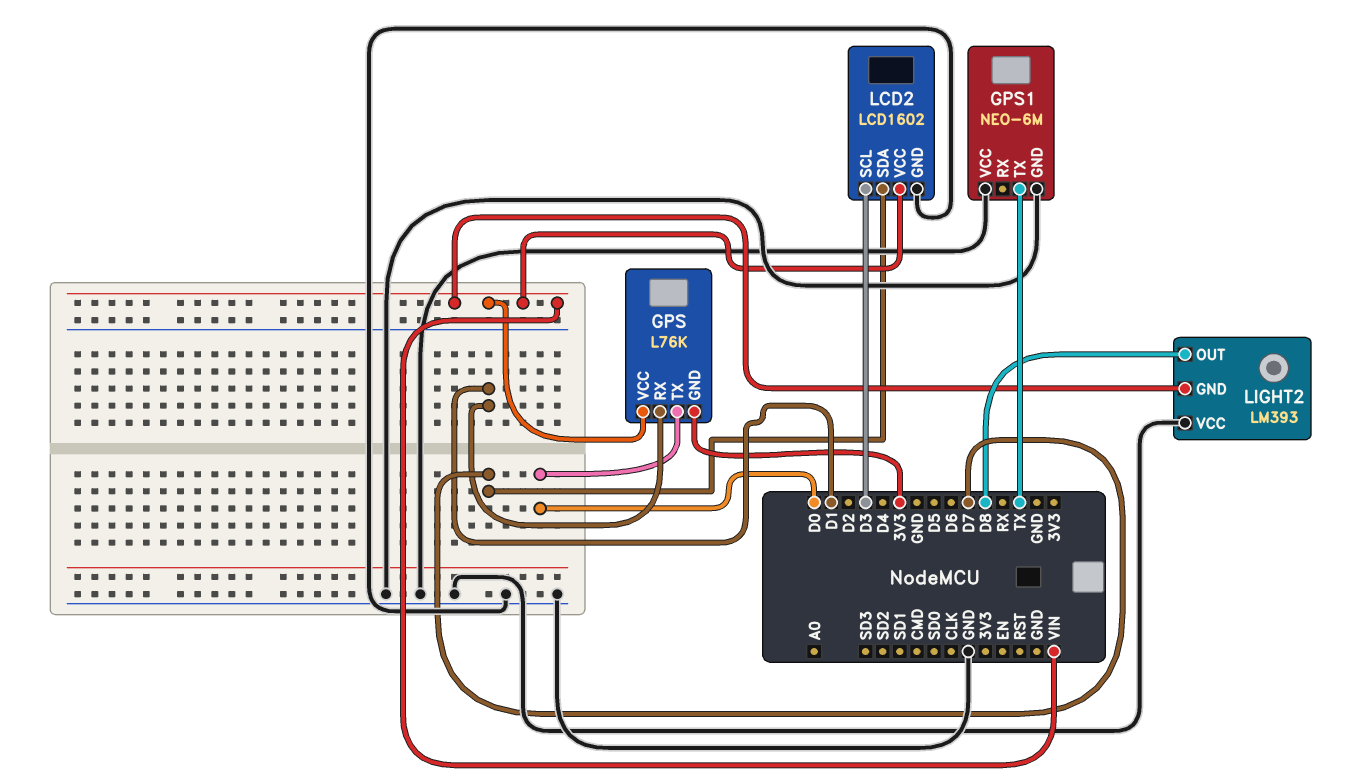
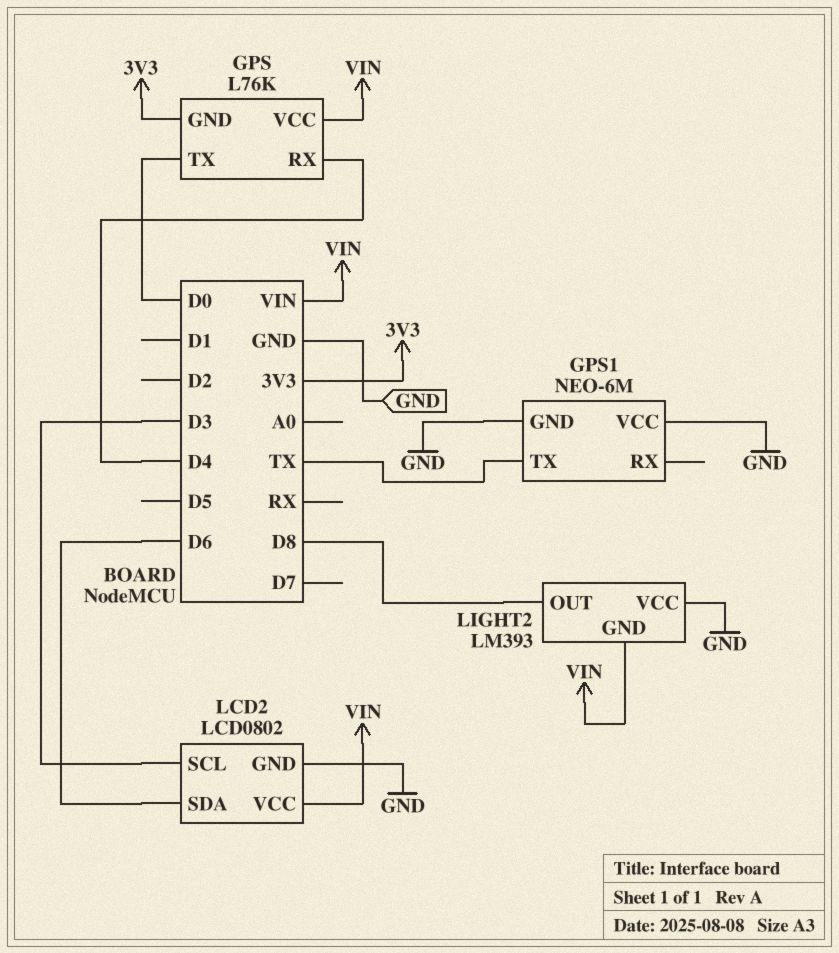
GPS pin RX: D1 -> D4
LCD2: LCD1602 -> LCD0802
LCD2 pin SDA: D7 -> D6

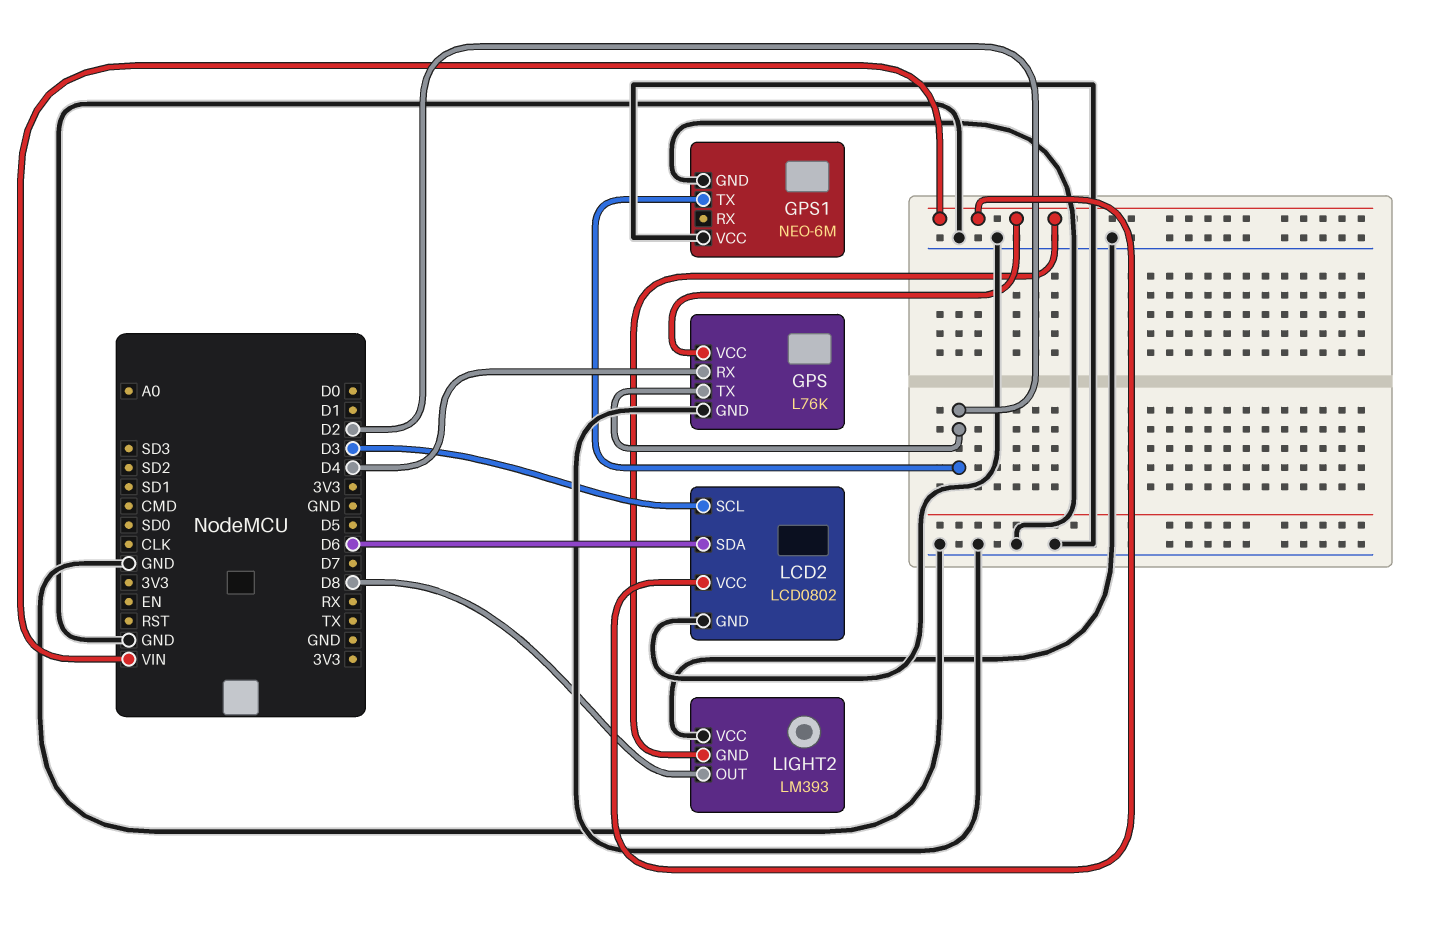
GPS pin GND: 3V3 -> GND
GPS pin TX: D0 -> D2
GPS1 pin TX: TX -> D2

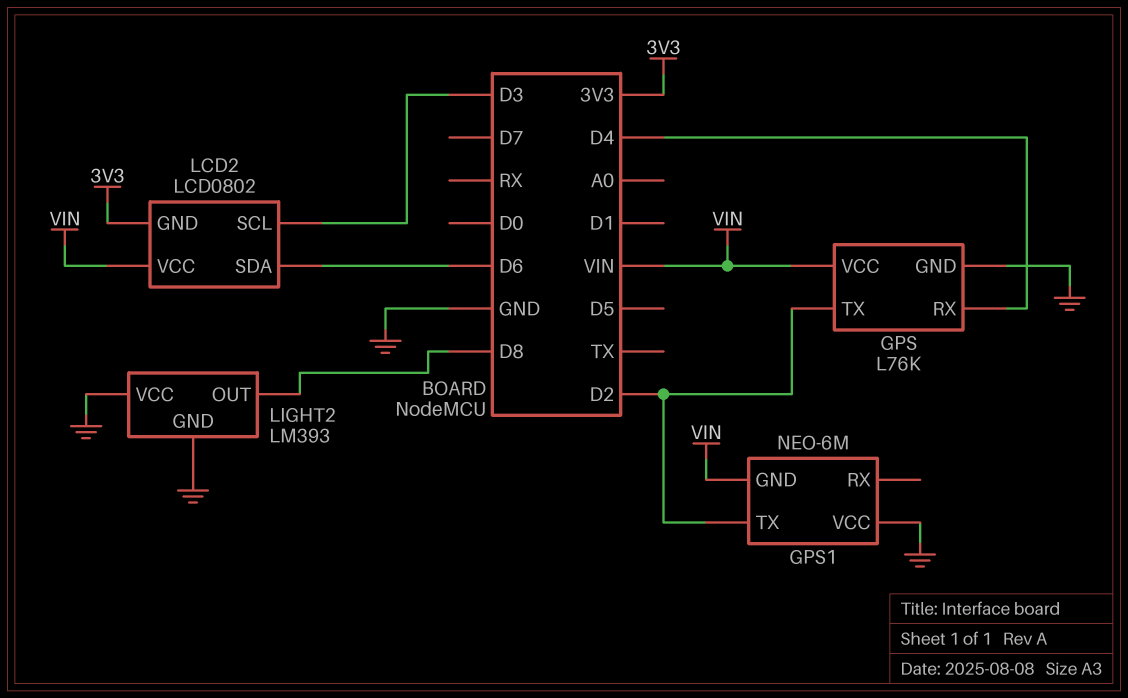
GPS1 pin GND: GND -> VIN
LCD2 pin GND: GND -> 3V3
LIGHT2 pin GND: VIN -> GND

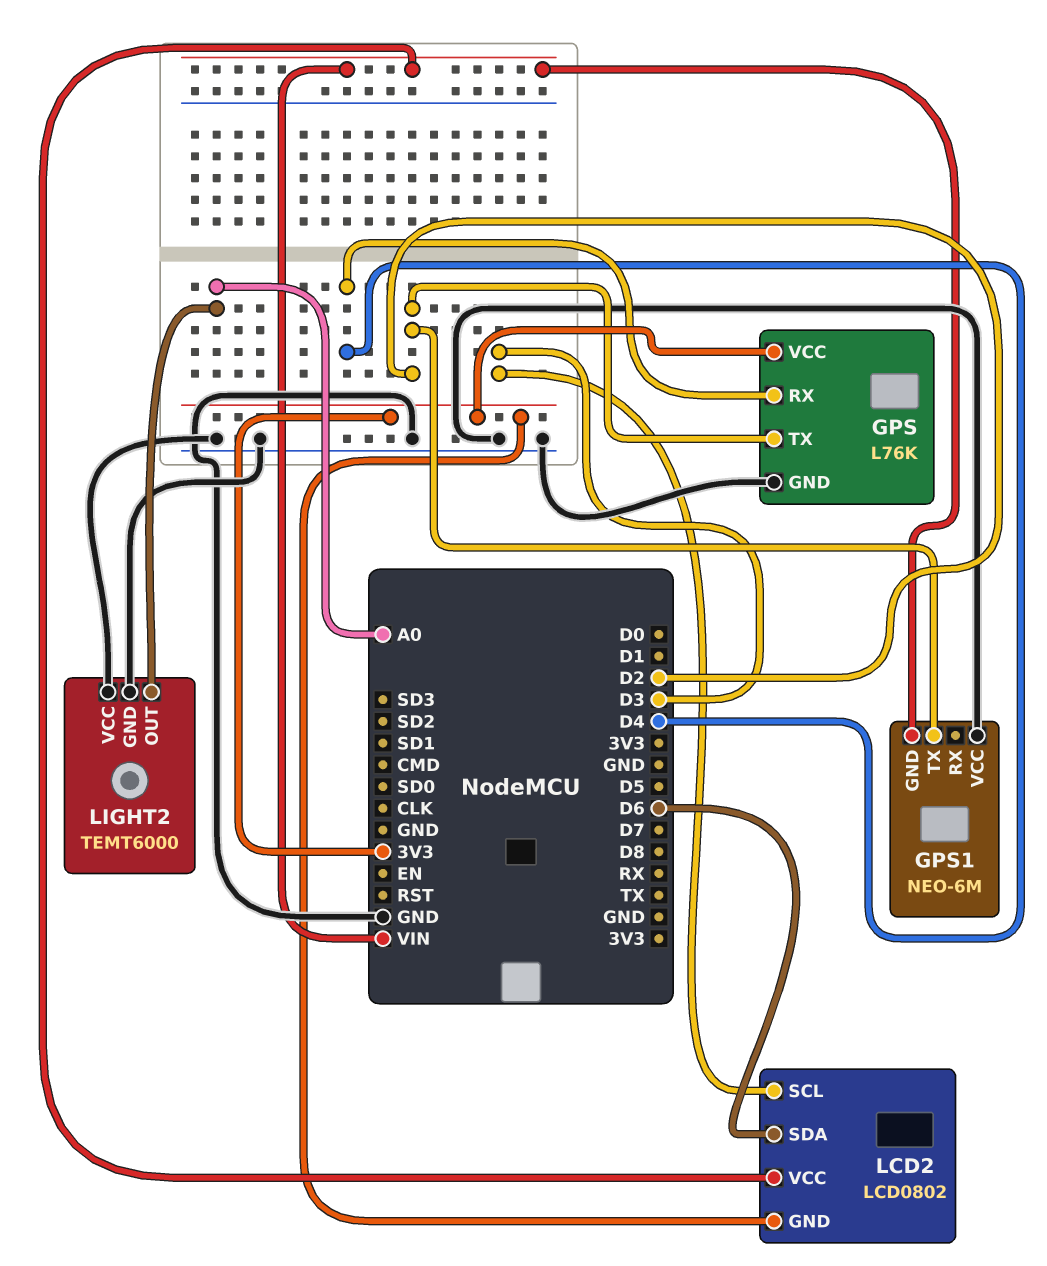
GPS pin VCC: VIN -> 3V3
LIGHT2: LM393 -> TEMT6000
LIGHT2 pin OUT: D8 -> A0

